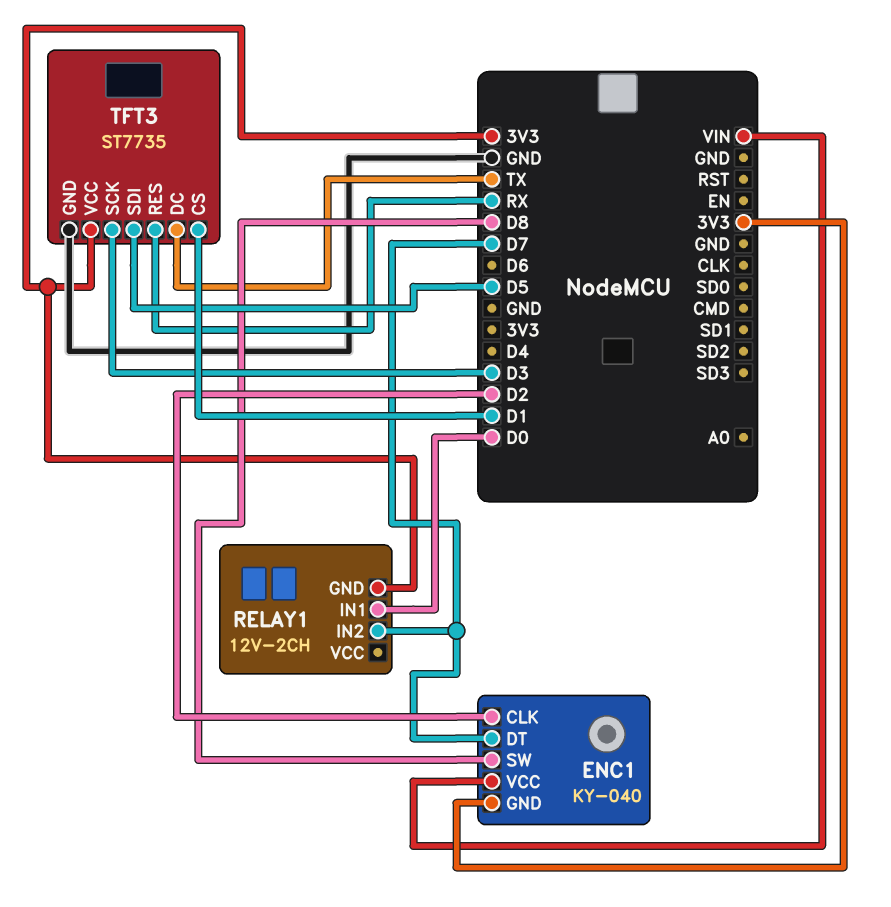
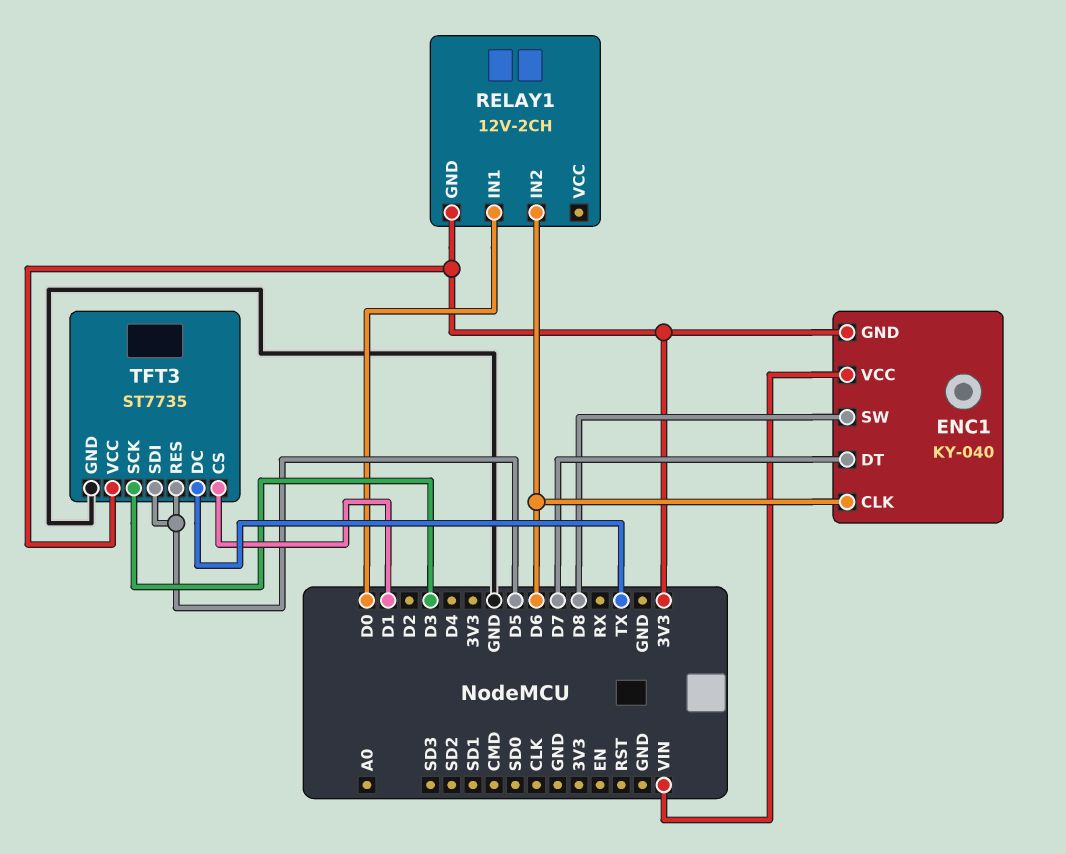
ENC1 pin CLK: D2 -> D6
RELAY1 pin IN2: D7 -> D6
TFT3 pin RES: RX -> D5

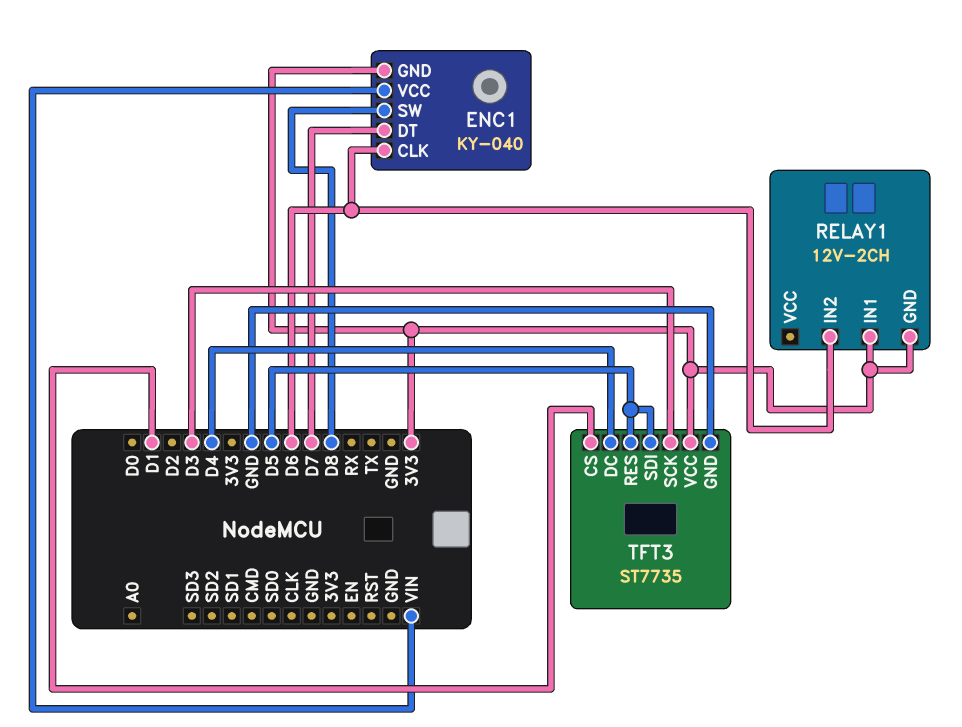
RELAY1 pin IN1: D0 -> 3V3
TFT3 pin DC: TX -> D4

